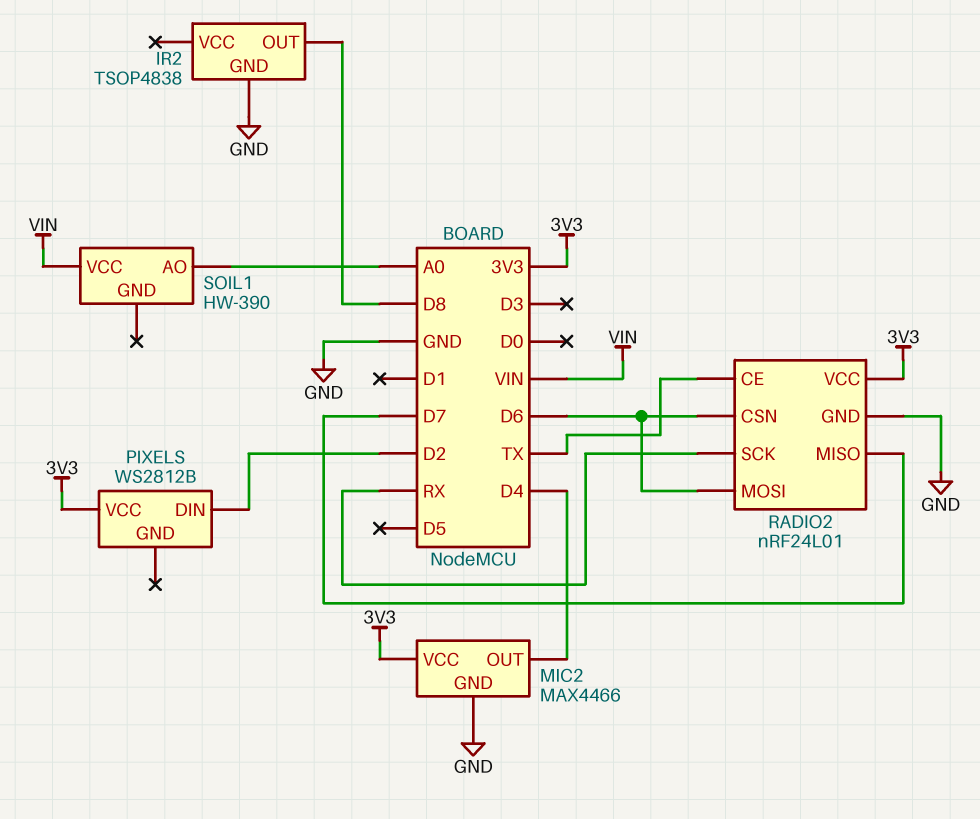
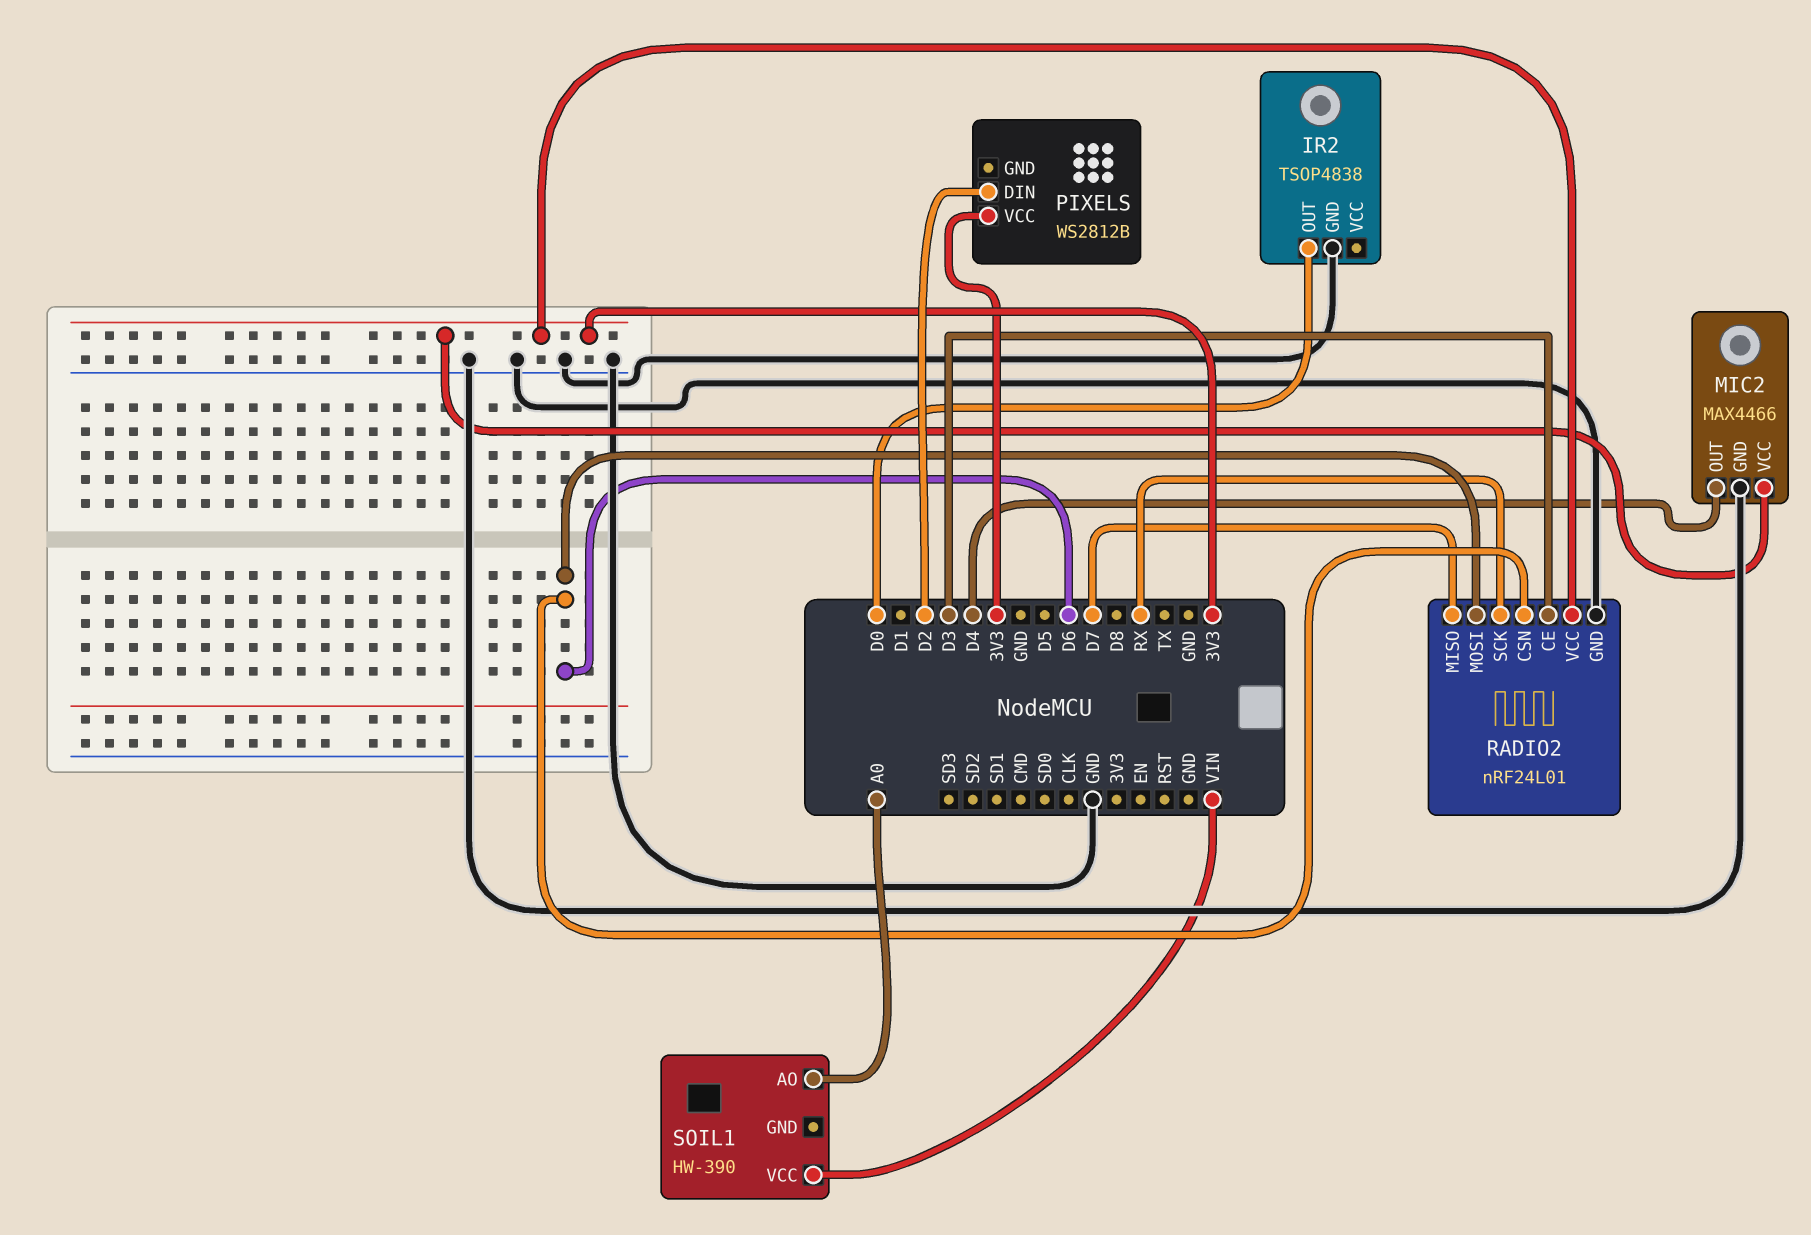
IR2 pin OUT: D8 -> D0
RADIO2 pin CE: TX -> D3

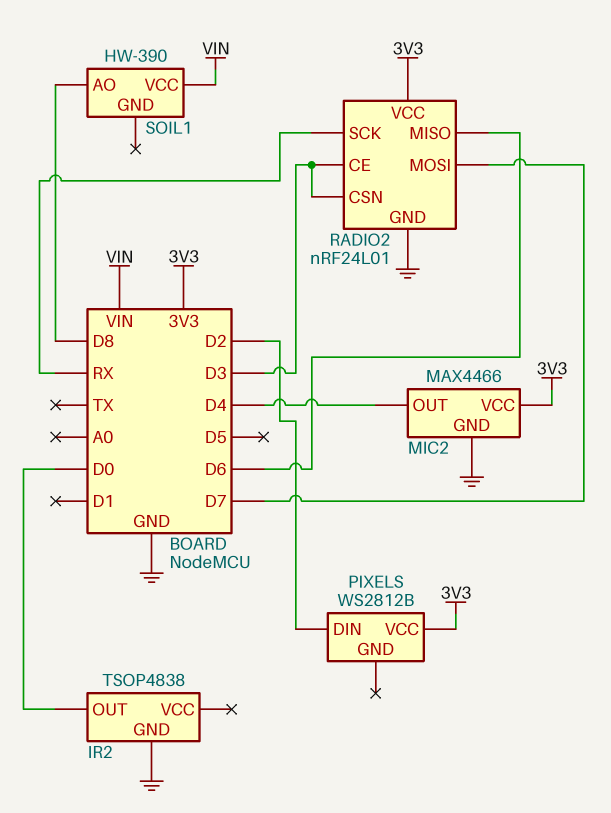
RADIO2 pin CSN: D6 -> D3
RADIO2 pin MISO: D7 -> D6
RADIO2 pin MOSI: D6 -> D7
SOIL1 pin AO: A0 -> D8

